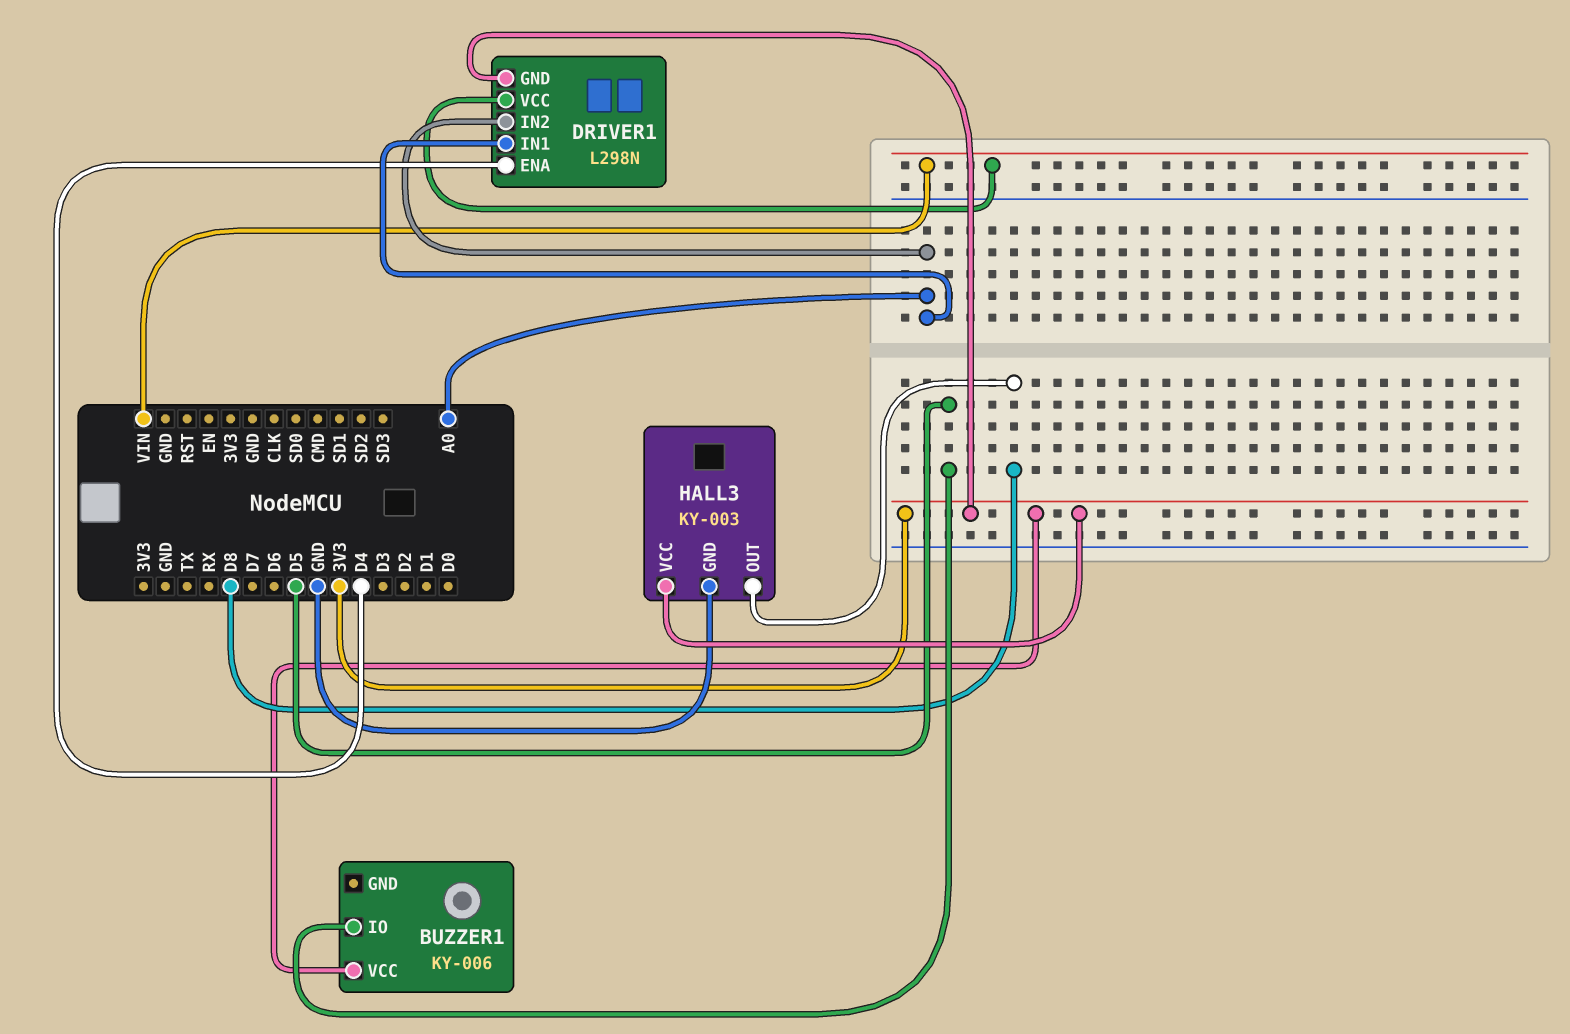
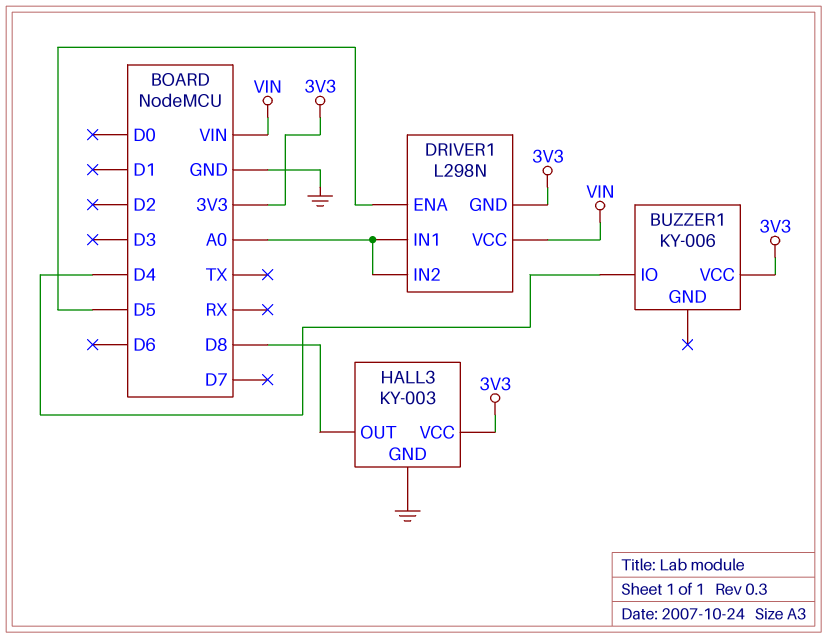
BUZZER1 pin IO: D5 -> D4
DRIVER1 pin ENA: D4 -> D5

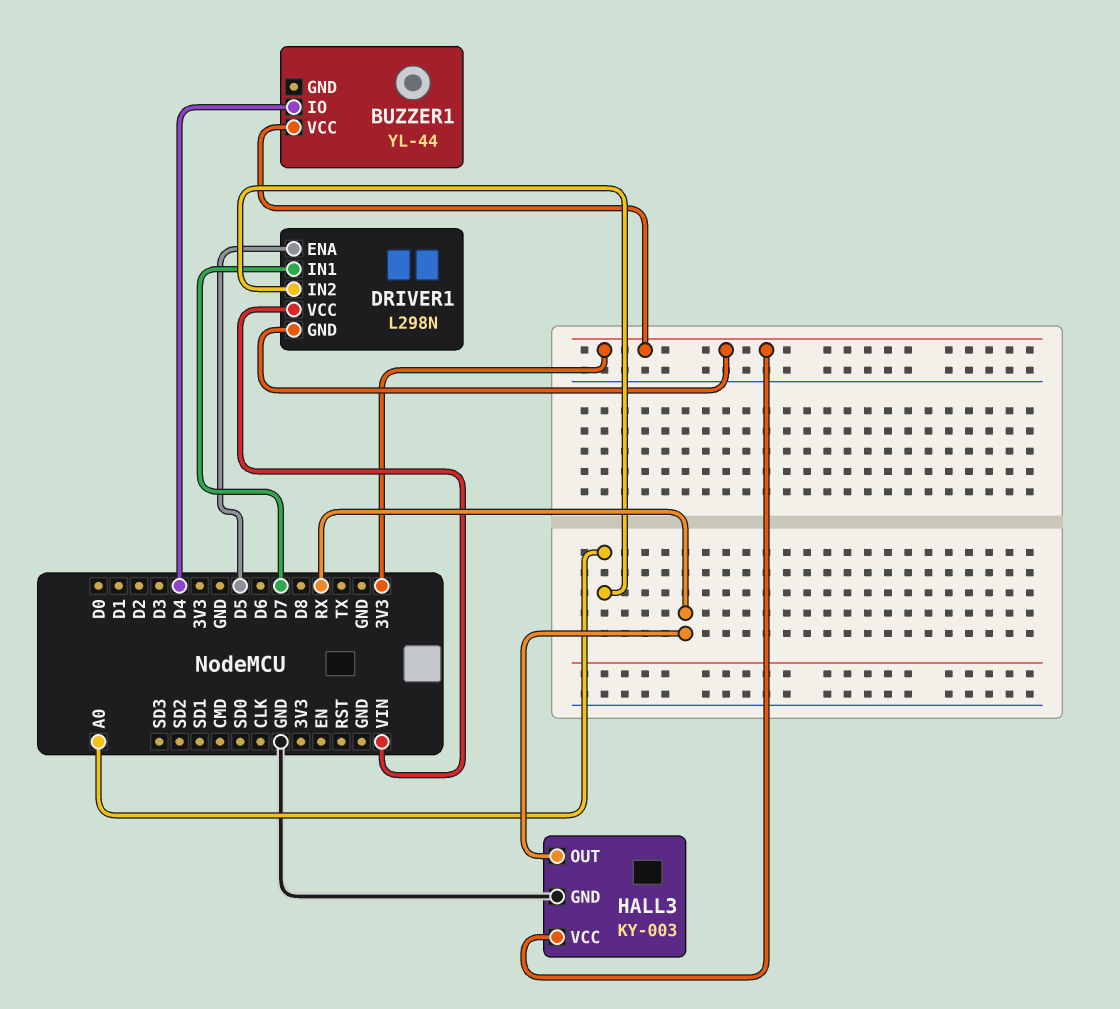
BUZZER1: KY-006 -> YL-44
DRIVER1 pin IN1: A0 -> D7
HALL3 pin OUT: D8 -> RX

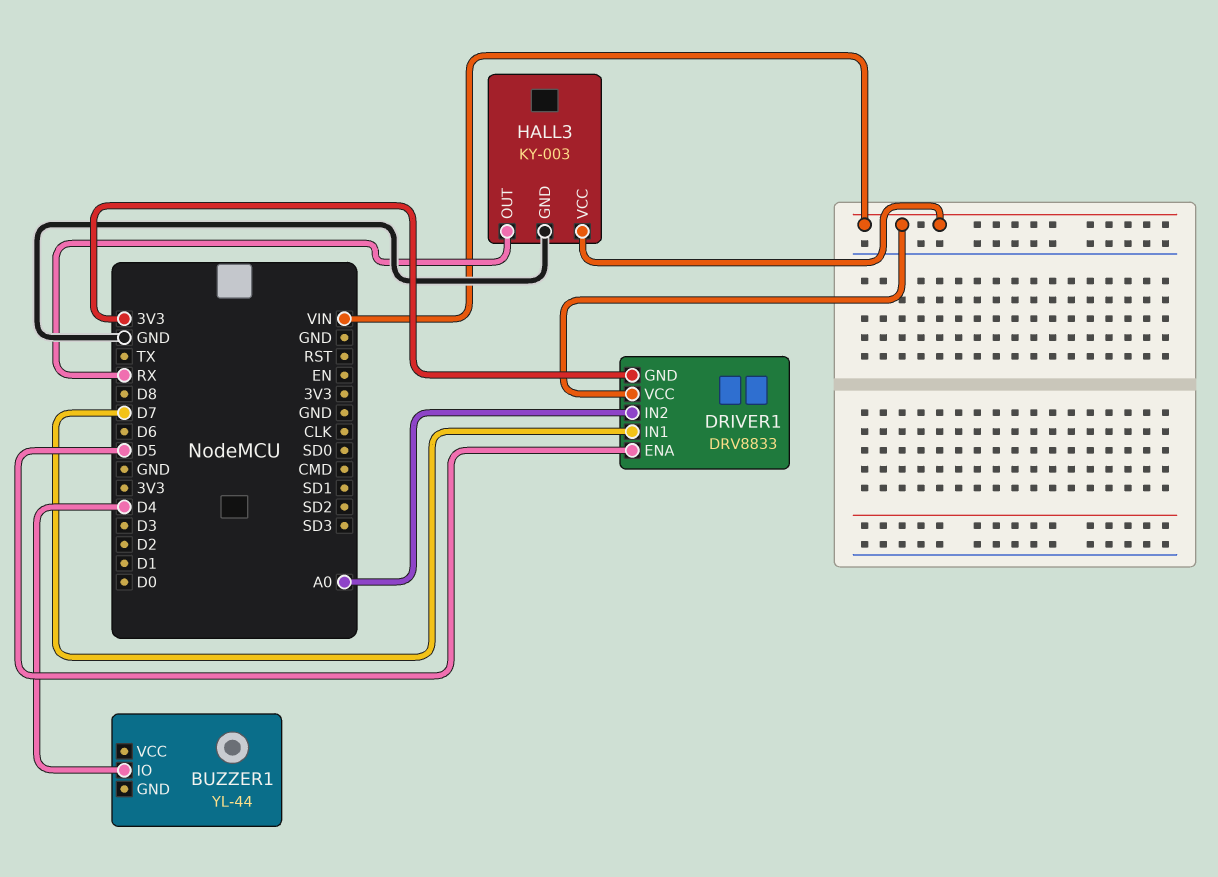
BUZZER1 pin VCC: 3V3 -> none
DRIVER1: L298N -> DRV8833
HALL3 pin VCC: 3V3 -> VIN

